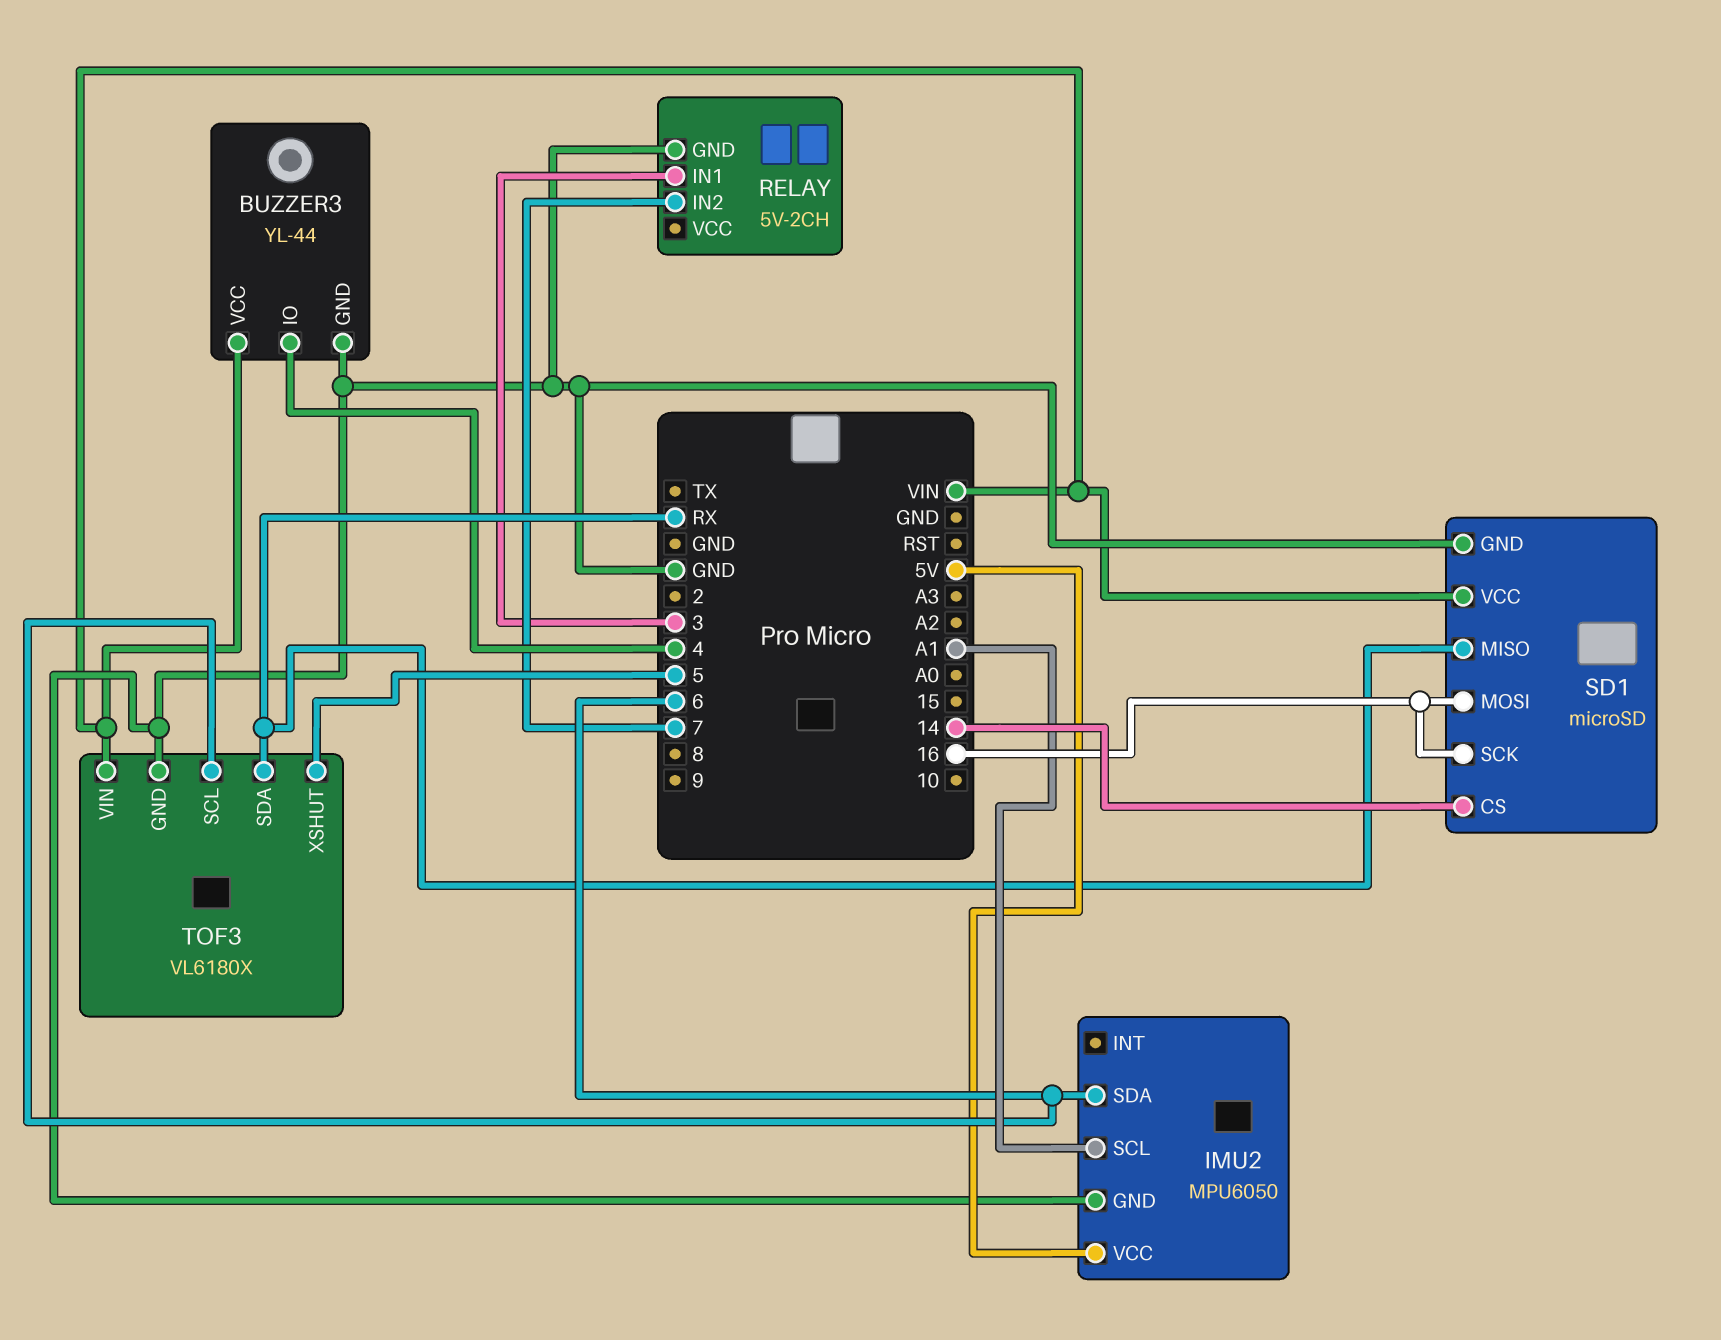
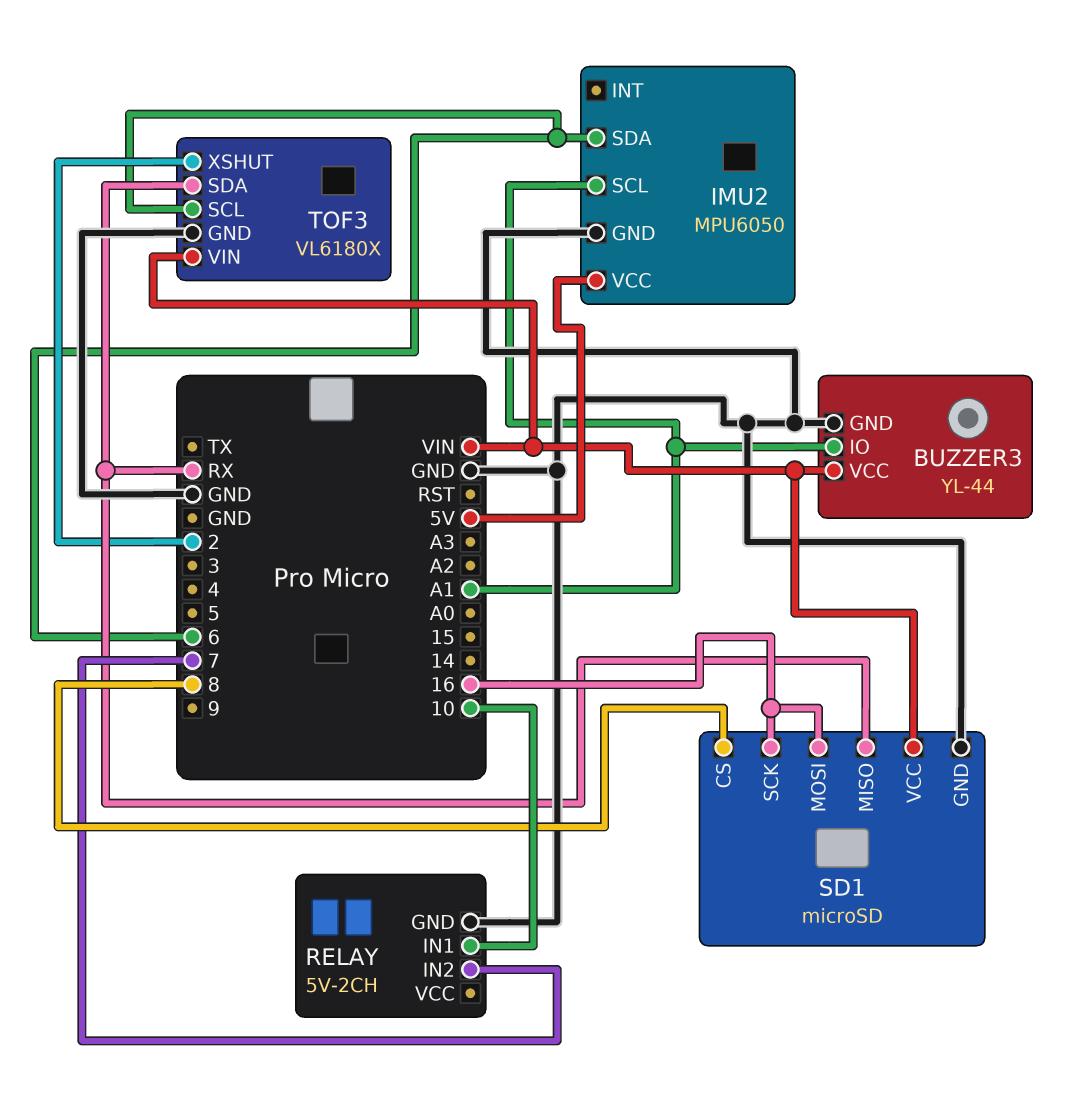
BUZZER3 pin IO: 4 -> A1
RELAY pin IN1: 3 -> 10
SD1 pin CS: 14 -> 8
TOF3 pin XSHUT: 5 -> 2

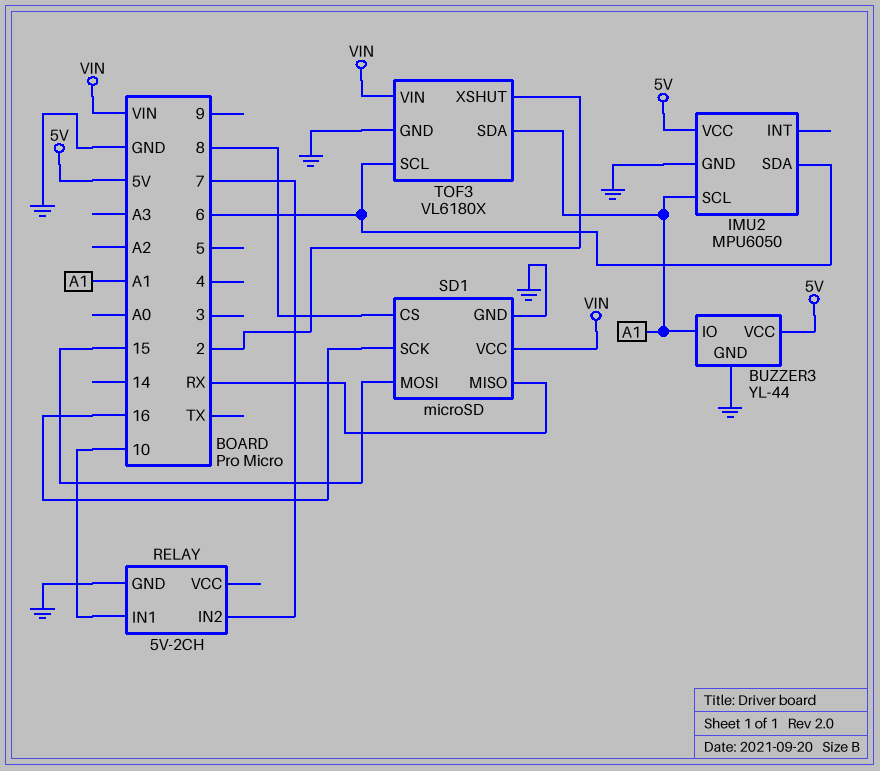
BUZZER3 pin VCC: VIN -> 5V
SD1 pin MOSI: 16 -> 15
TOF3 pin SDA: RX -> A1

